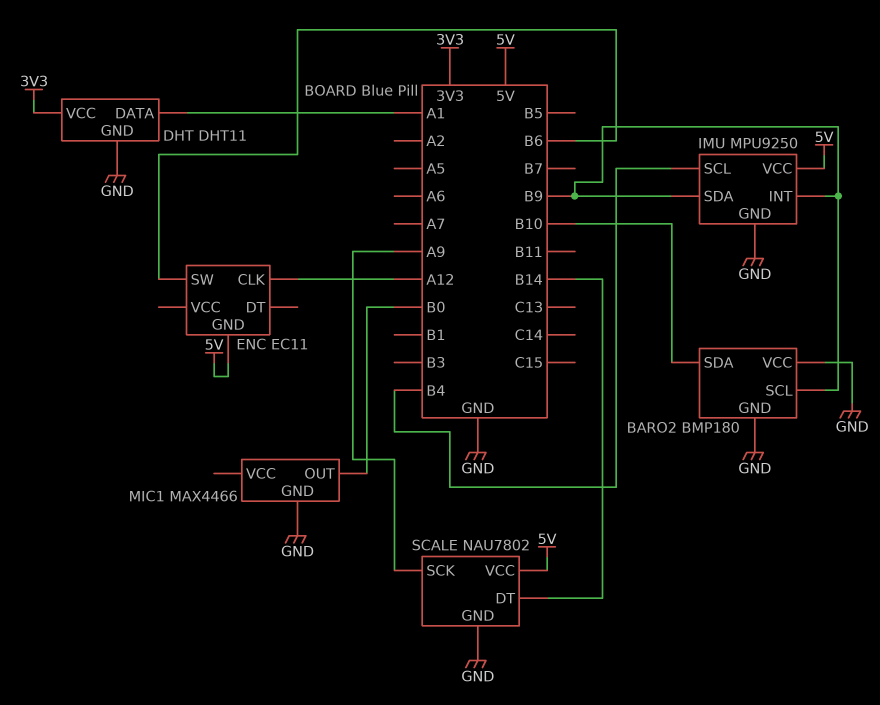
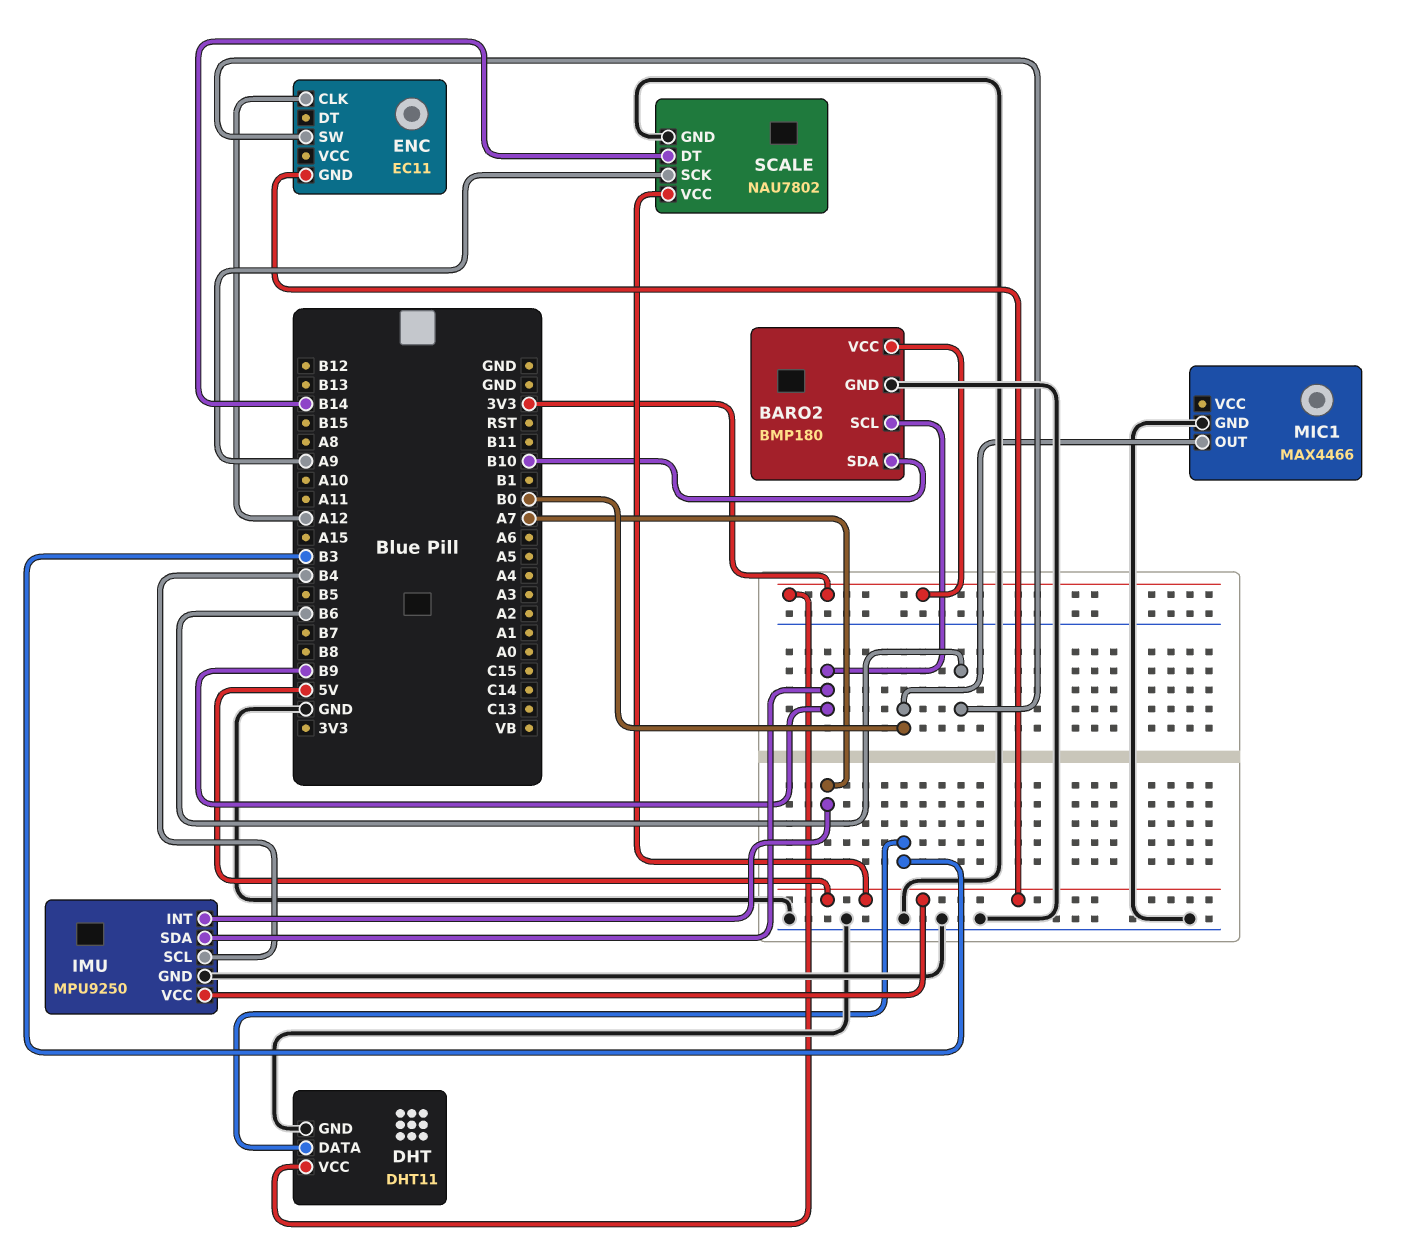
BARO2 pin VCC: GND -> 3V3
DHT pin DATA: A1 -> B3
IMU pin INT: B9 -> A7

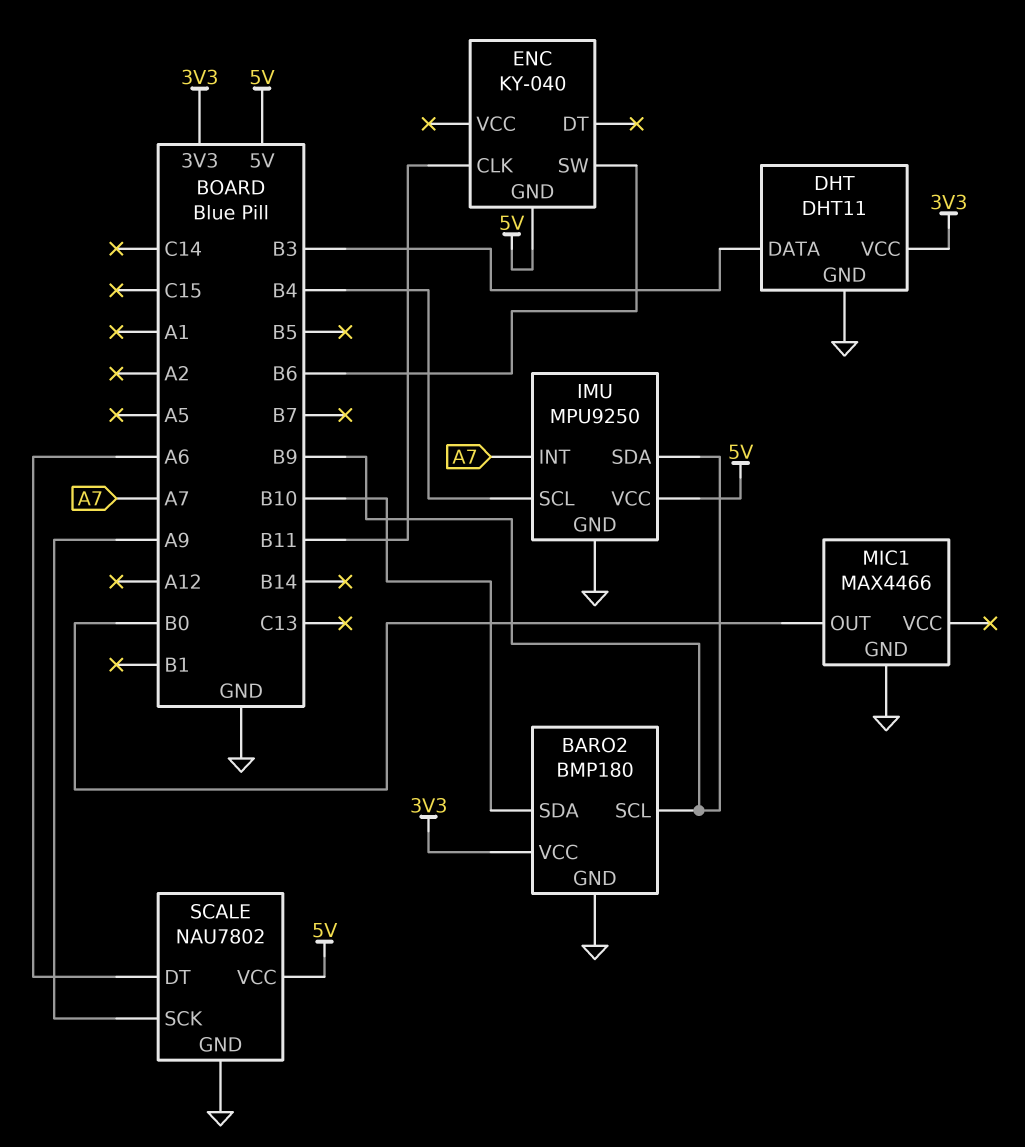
ENC: EC11 -> KY-040
ENC pin CLK: A12 -> B11
SCALE pin DT: B14 -> A6

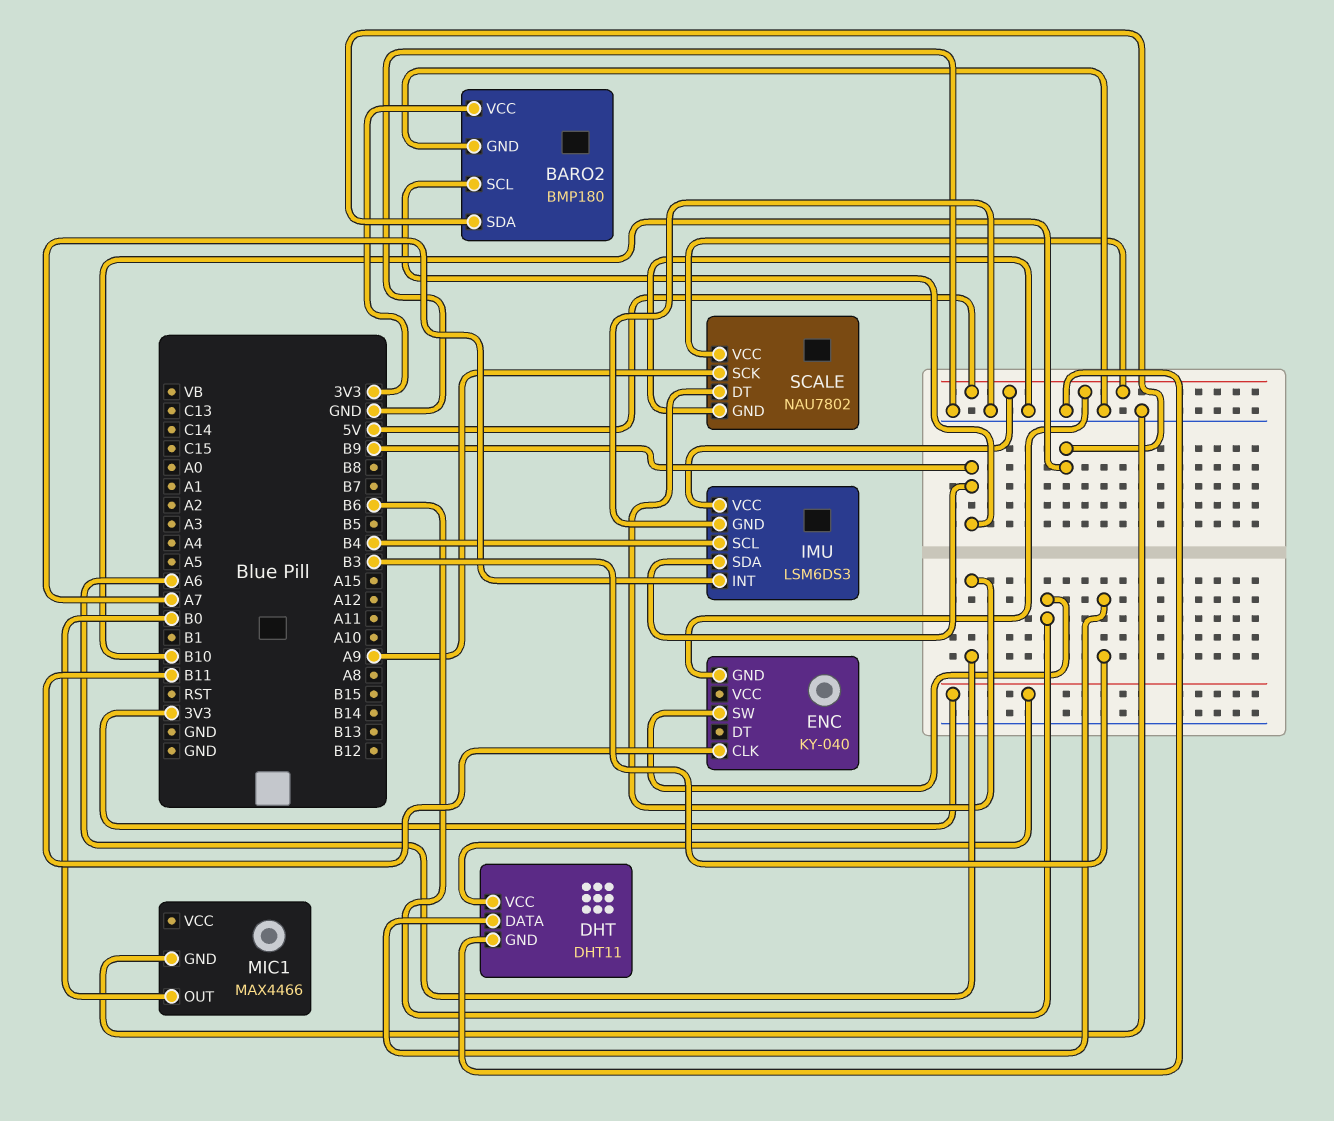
IMU: MPU9250 -> LSM6DS3

